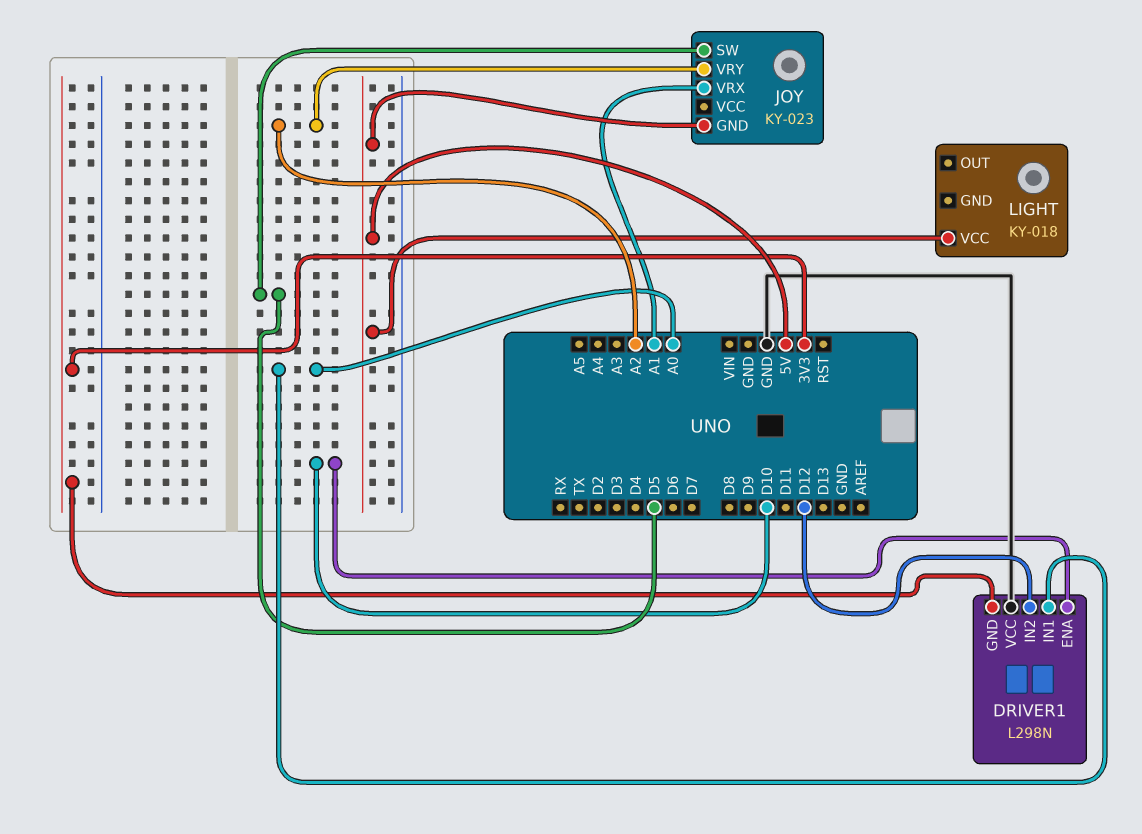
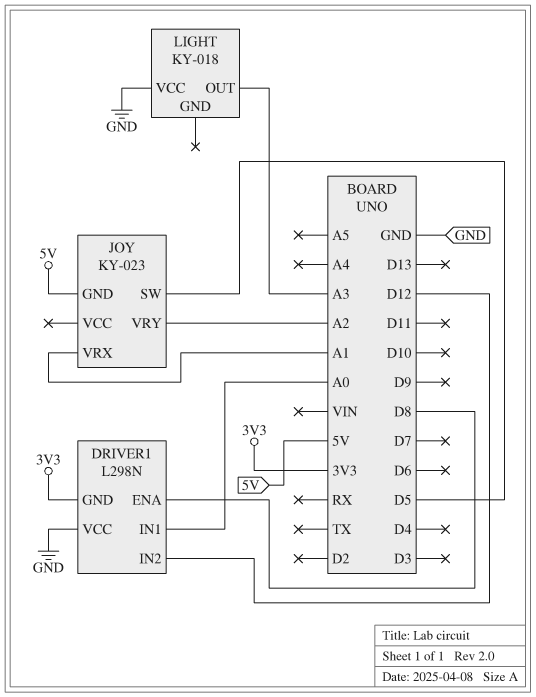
DRIVER1 pin ENA: D10 -> D8
LIGHT pin OUT: none -> A3
LIGHT pin VCC: 5V -> GND

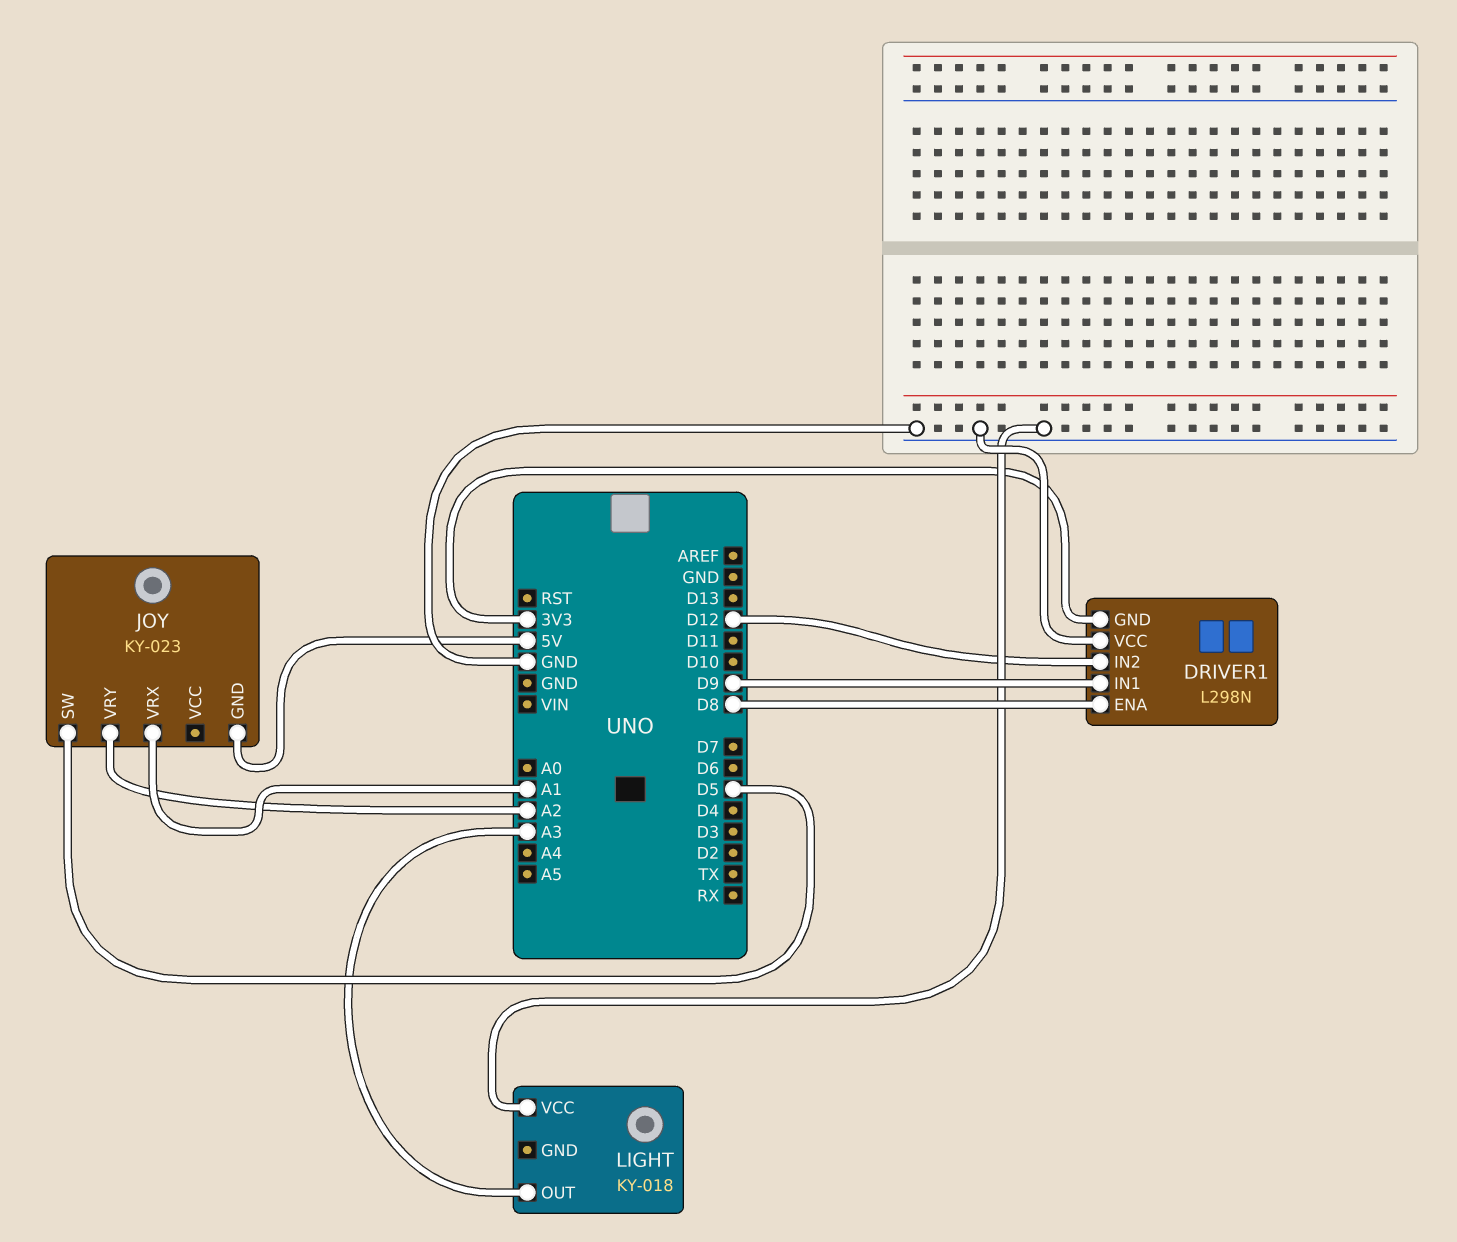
DRIVER1 pin IN1: A0 -> D9

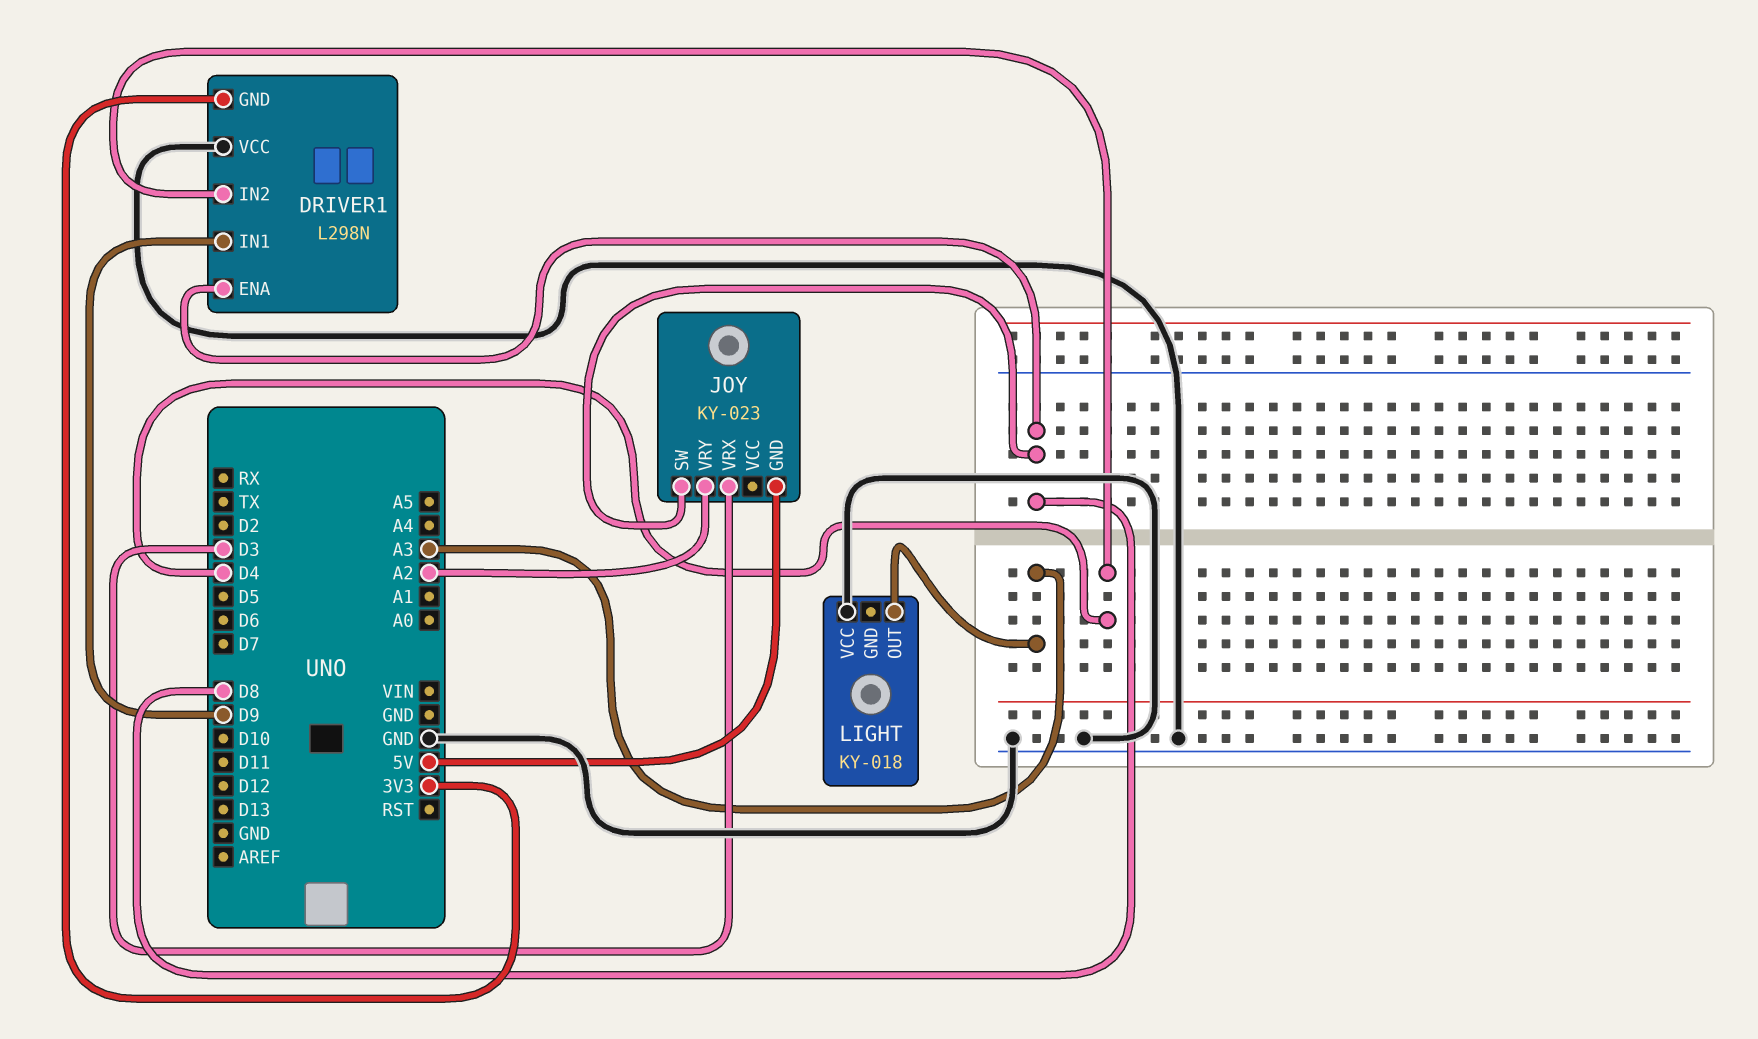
DRIVER1 pin IN2: D12 -> D4
JOY pin SW: D5 -> D8
JOY pin VRX: A1 -> D3

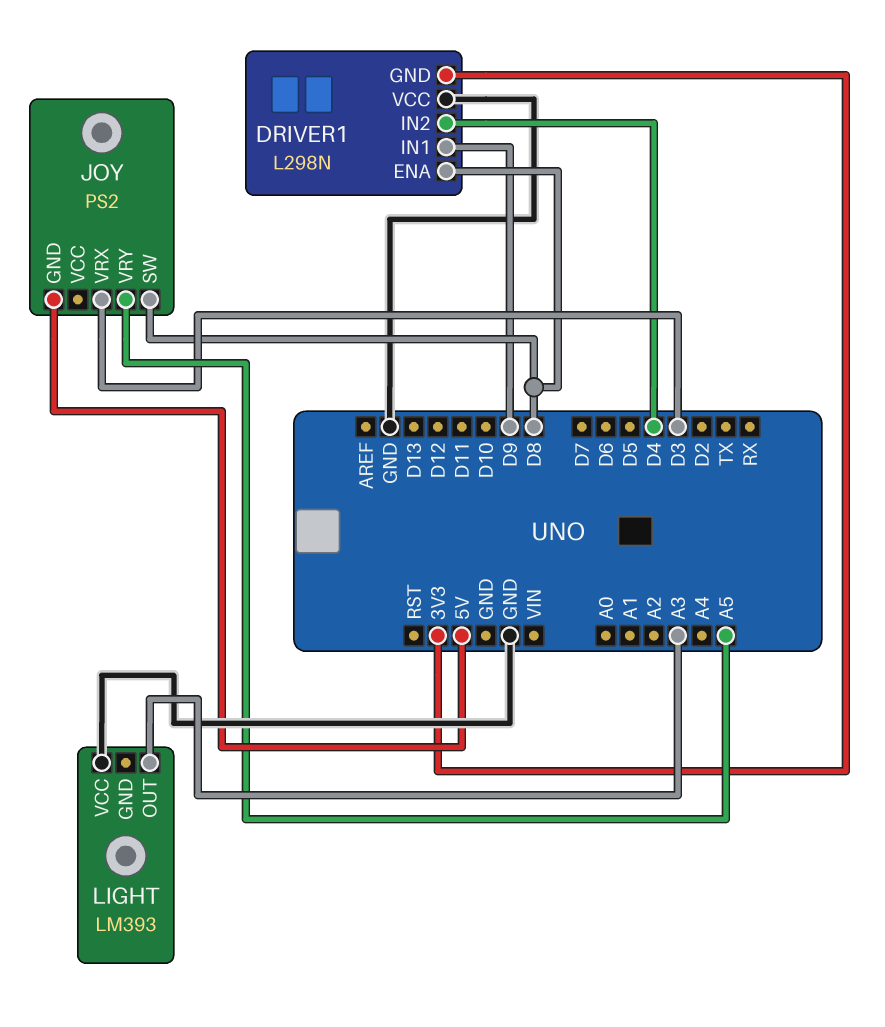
JOY: KY-023 -> PS2
JOY pin VRY: A2 -> A5
LIGHT: KY-018 -> LM393

